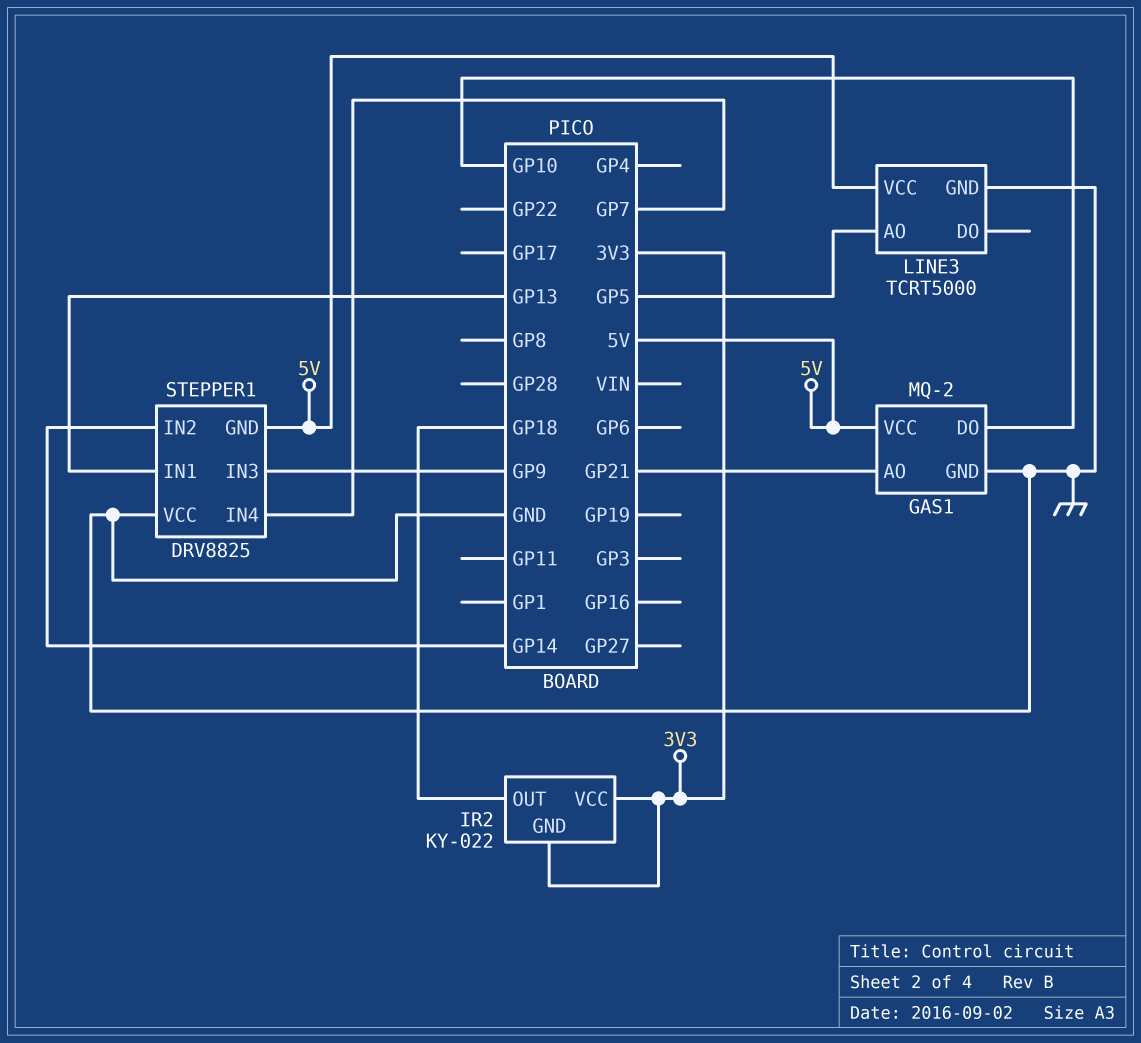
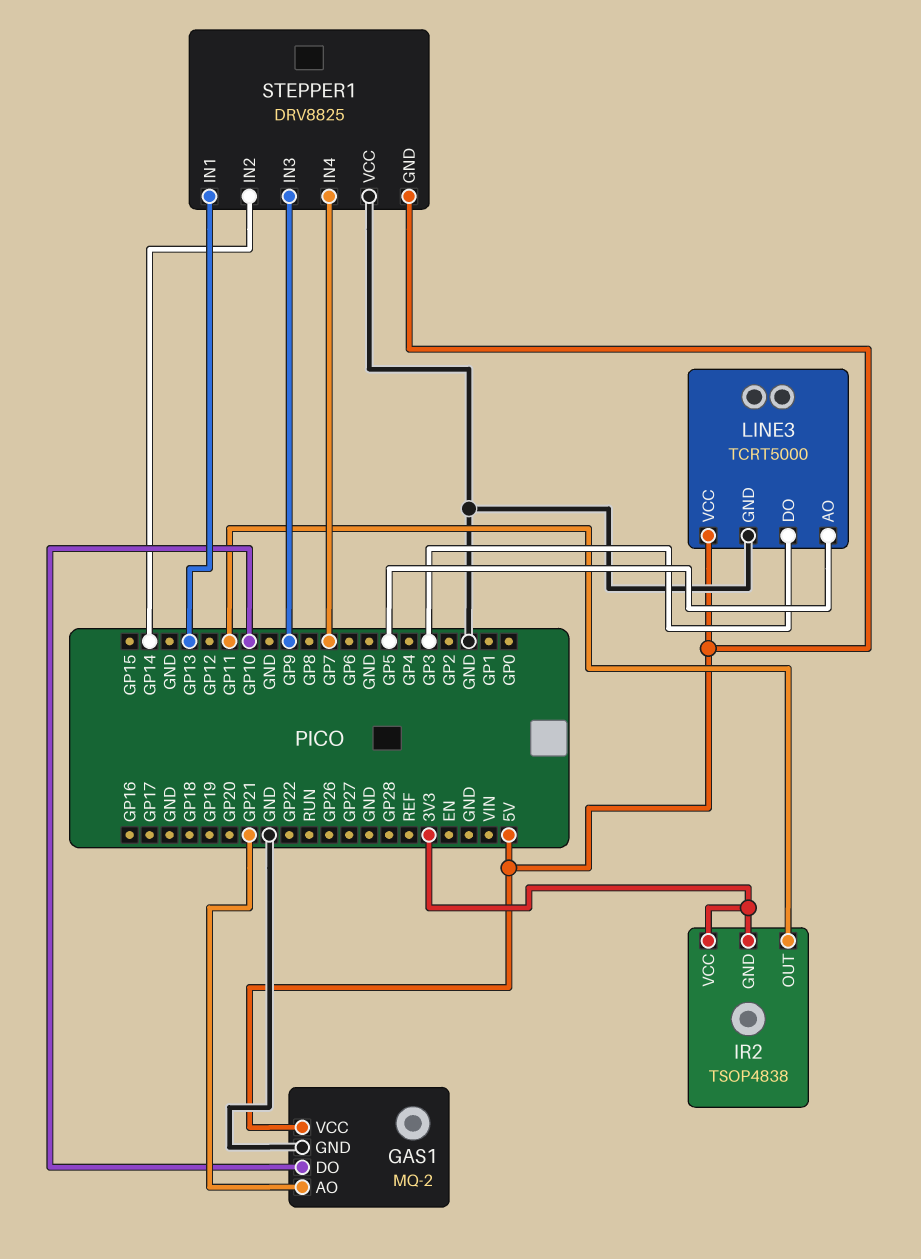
IR2: KY-022 -> TSOP4838
IR2 pin OUT: GP18 -> GP11
LINE3 pin DO: none -> GP3

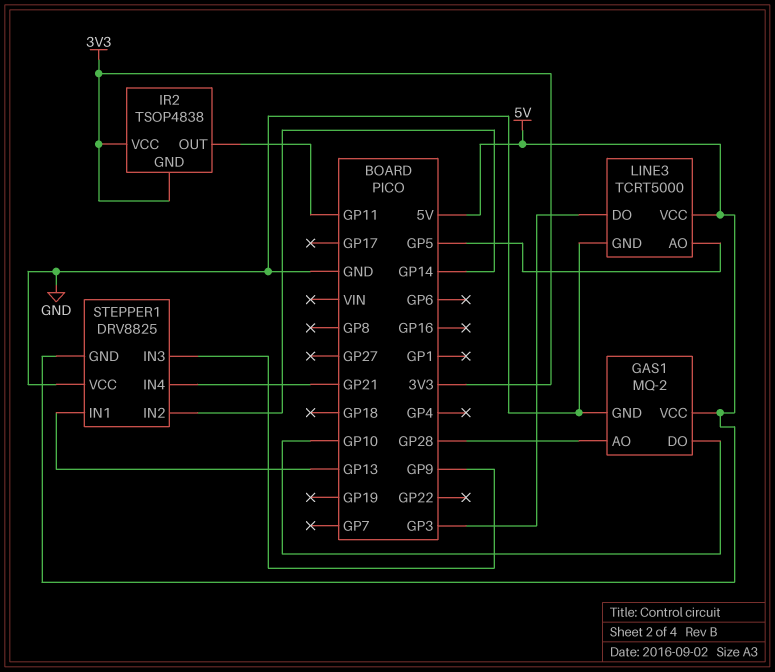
GAS1 pin AO: GP21 -> GP28
STEPPER1 pin IN4: GP7 -> GP21

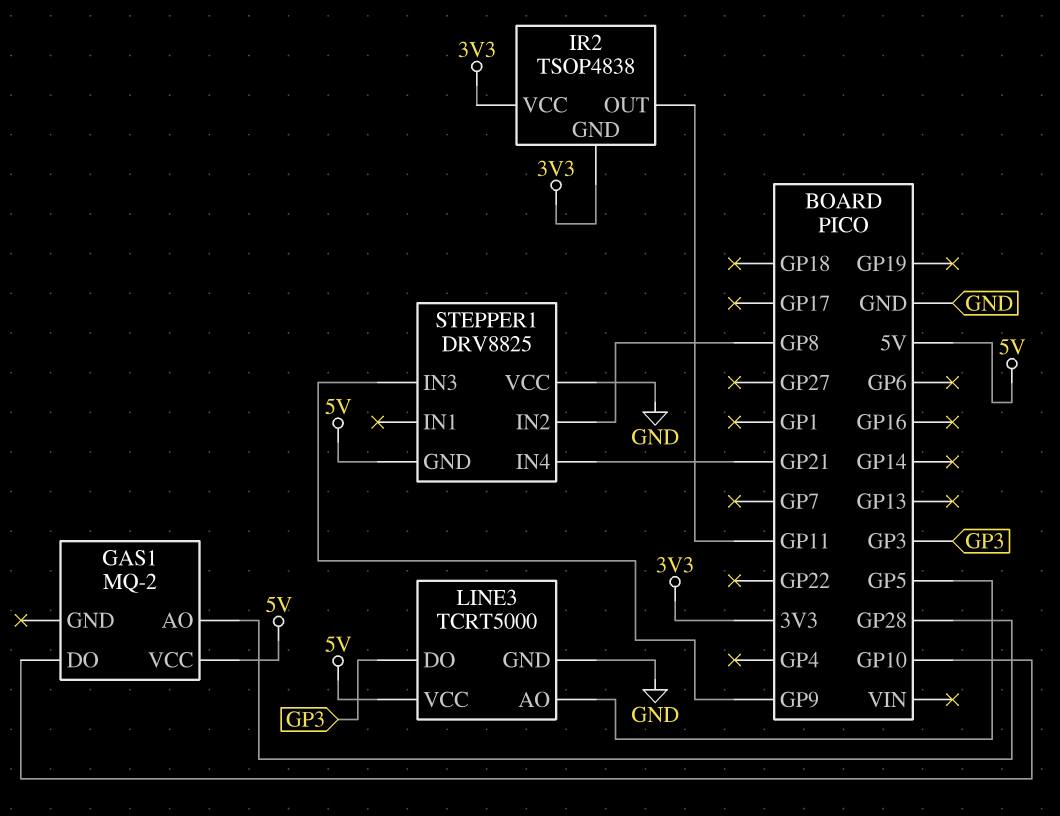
GAS1 pin GND: GND -> none
STEPPER1 pin IN1: GP13 -> none
STEPPER1 pin IN2: GP14 -> GP8

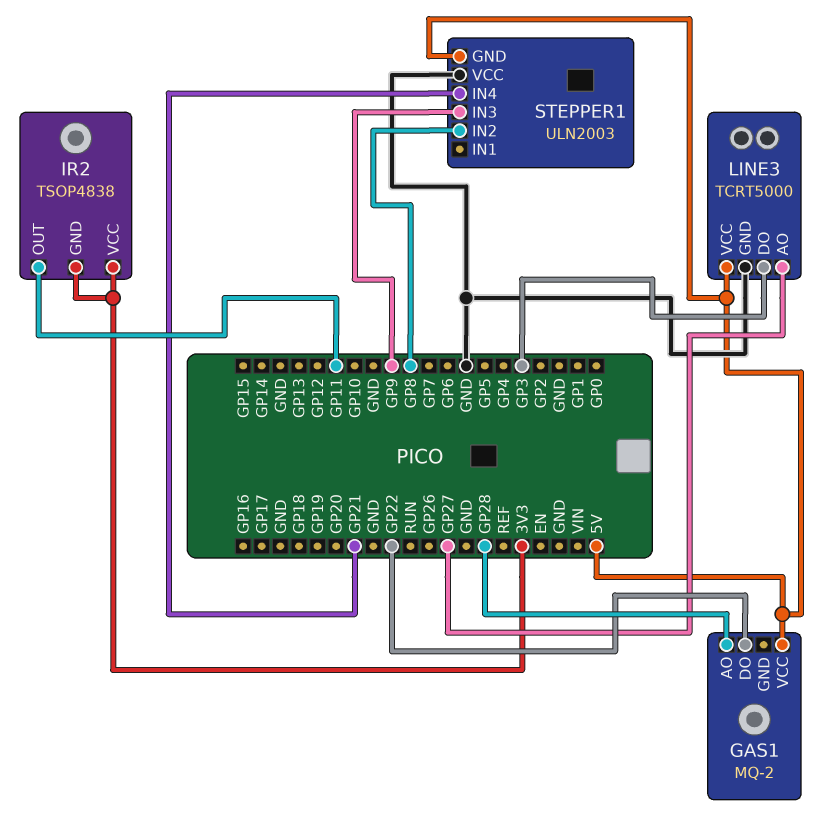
GAS1 pin DO: GP10 -> GP22
LINE3 pin AO: GP5 -> GP27
STEPPER1: DRV8825 -> ULN2003

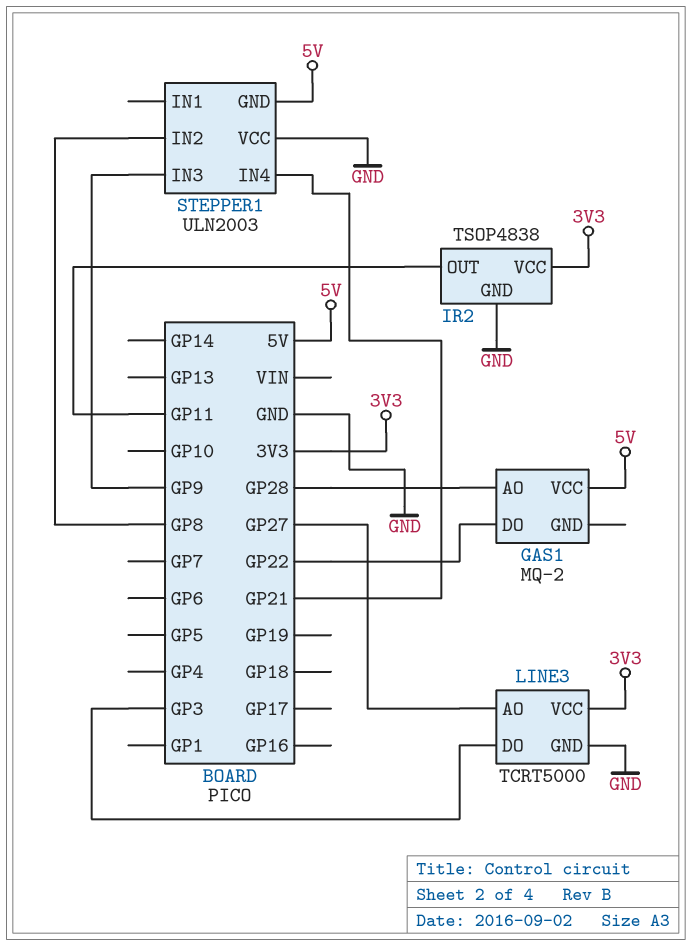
IR2 pin GND: 3V3 -> GND
LINE3 pin VCC: 5V -> 3V3

